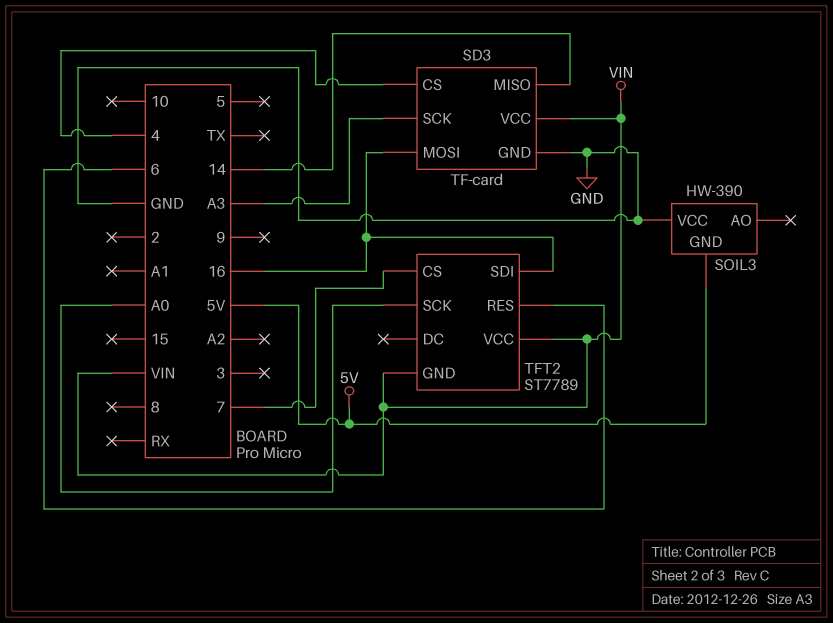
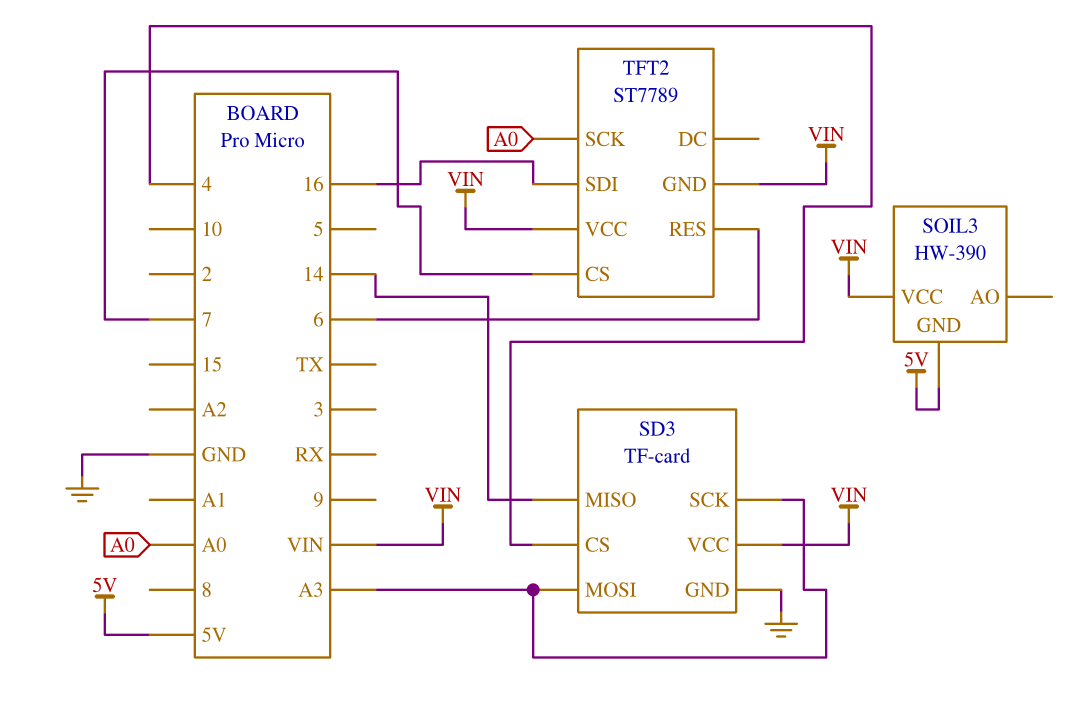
SD3 pin MOSI: 16 -> A3
SOIL3 pin VCC: GND -> VIN

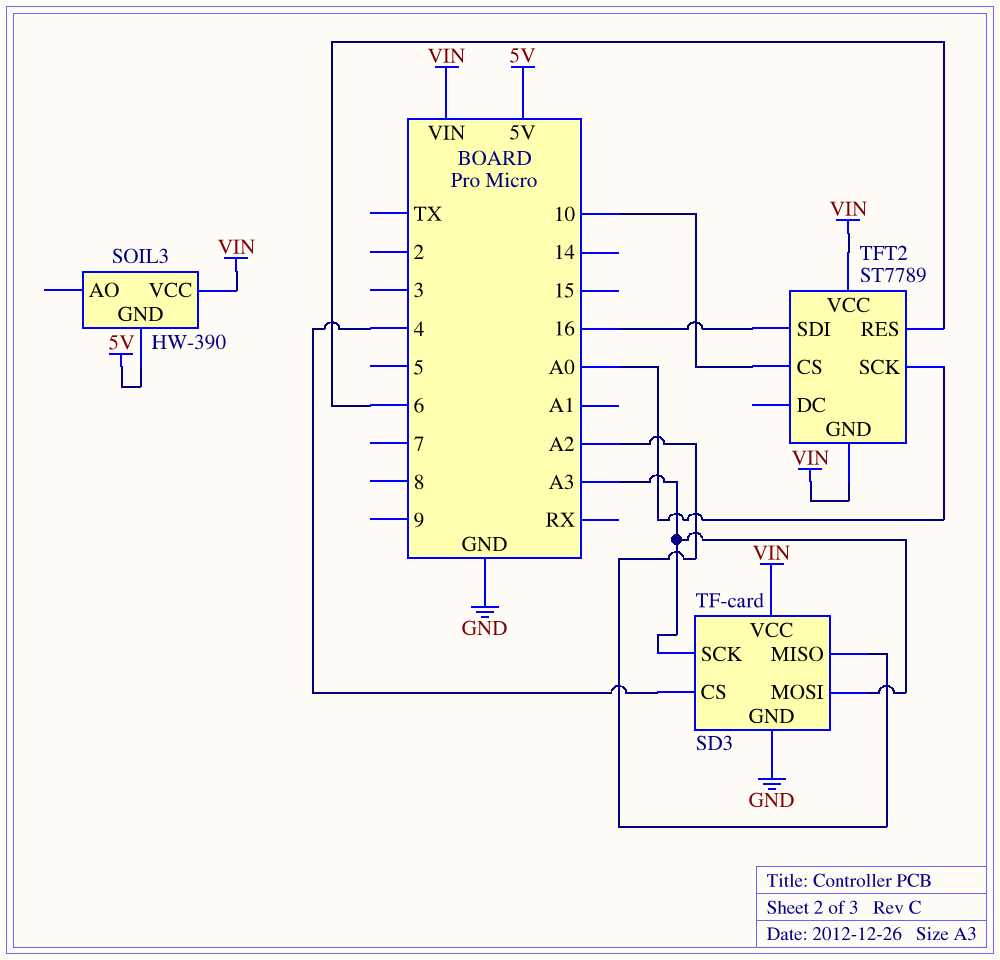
SD3 pin MISO: 14 -> A2
TFT2 pin CS: 7 -> 10

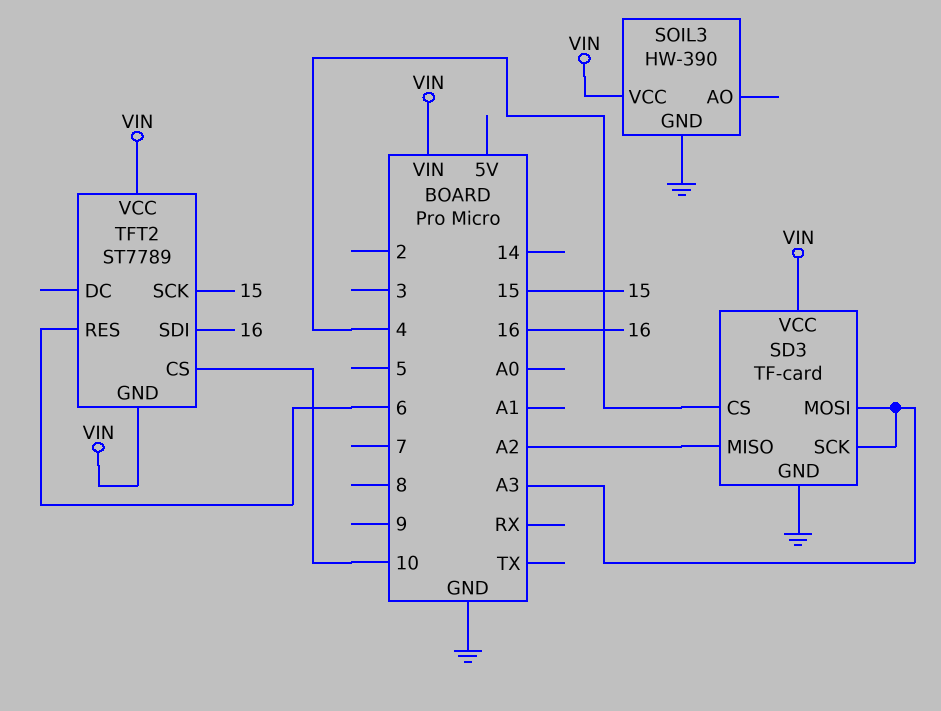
SOIL3 pin GND: 5V -> GND
TFT2 pin SCK: A0 -> 15

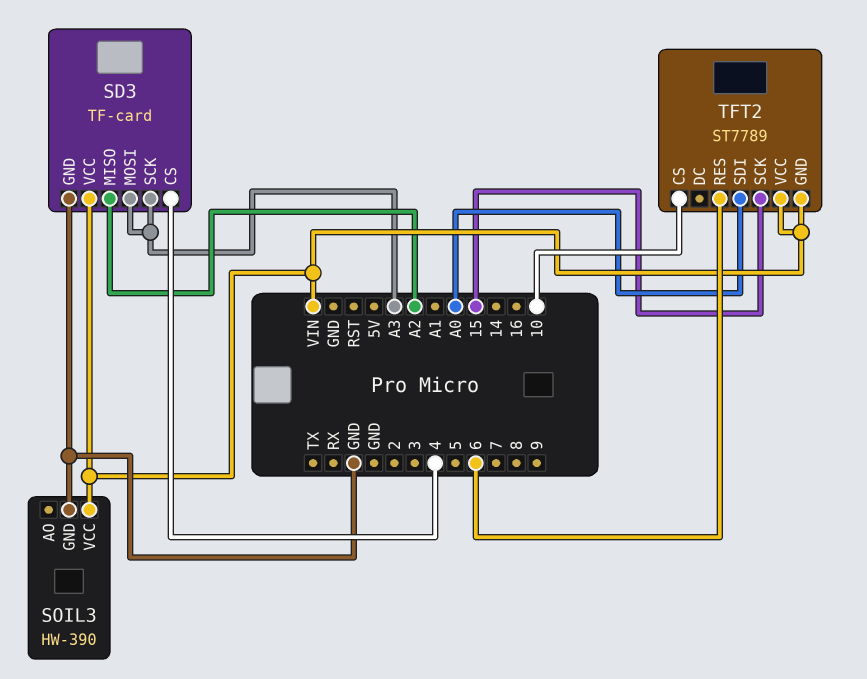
TFT2 pin SDI: 16 -> A0

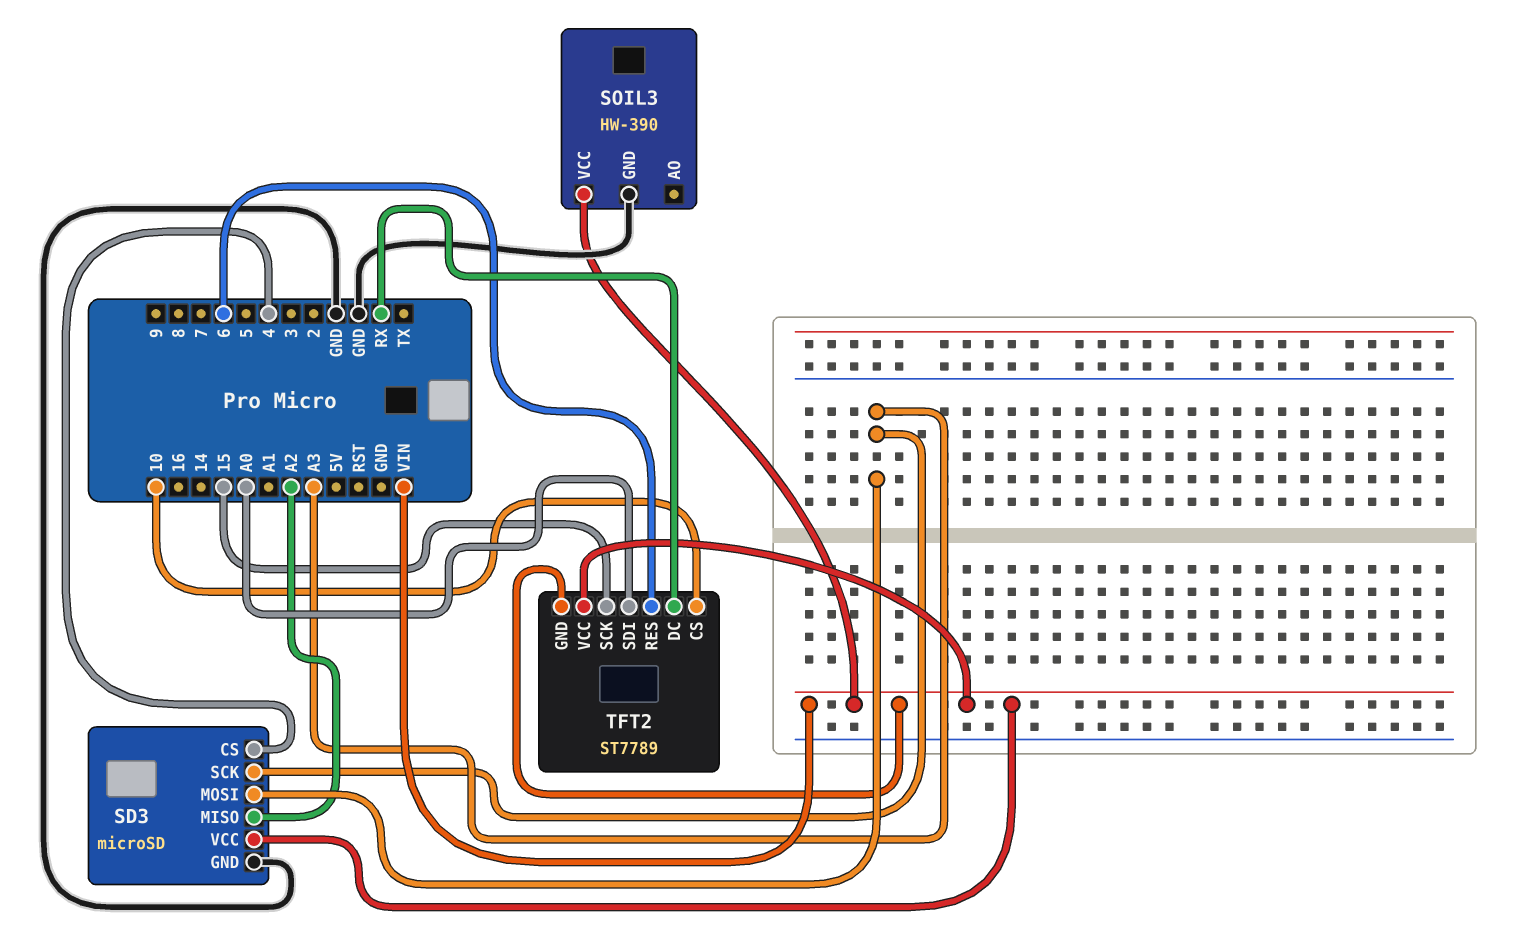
SD3: TF-card -> microSD
TFT2 pin DC: none -> RX

